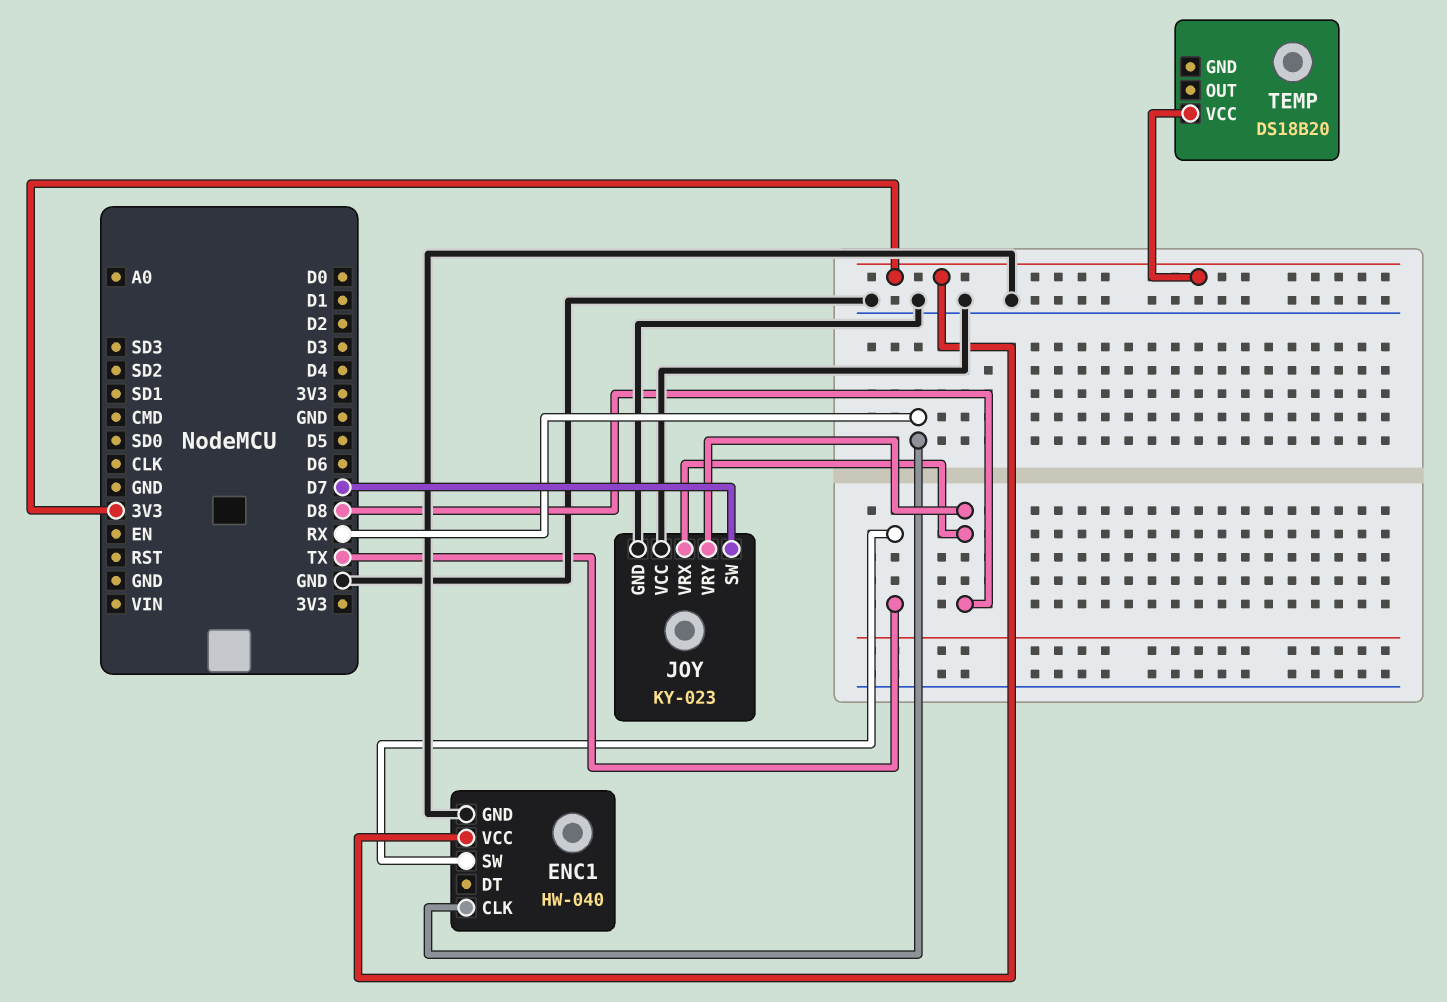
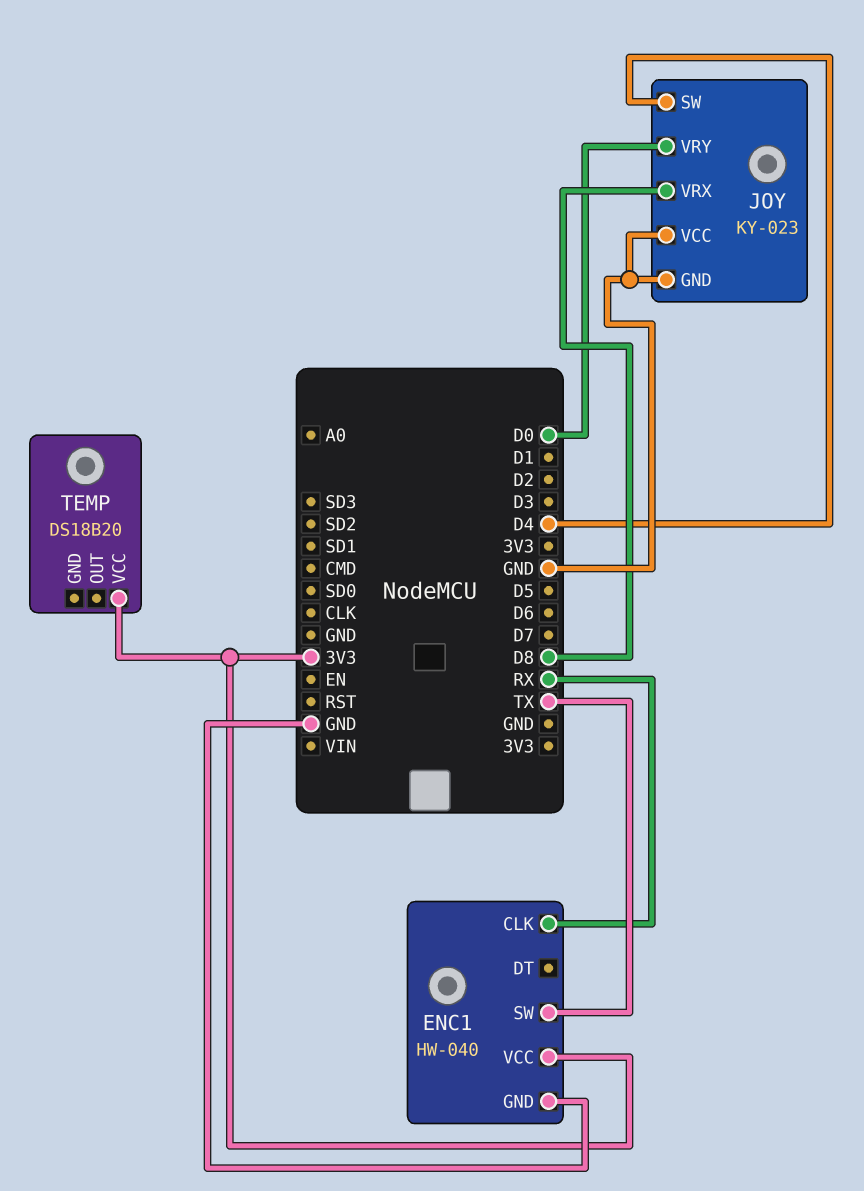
JOY pin SW: D7 -> D4
JOY pin VRY: D8 -> D0

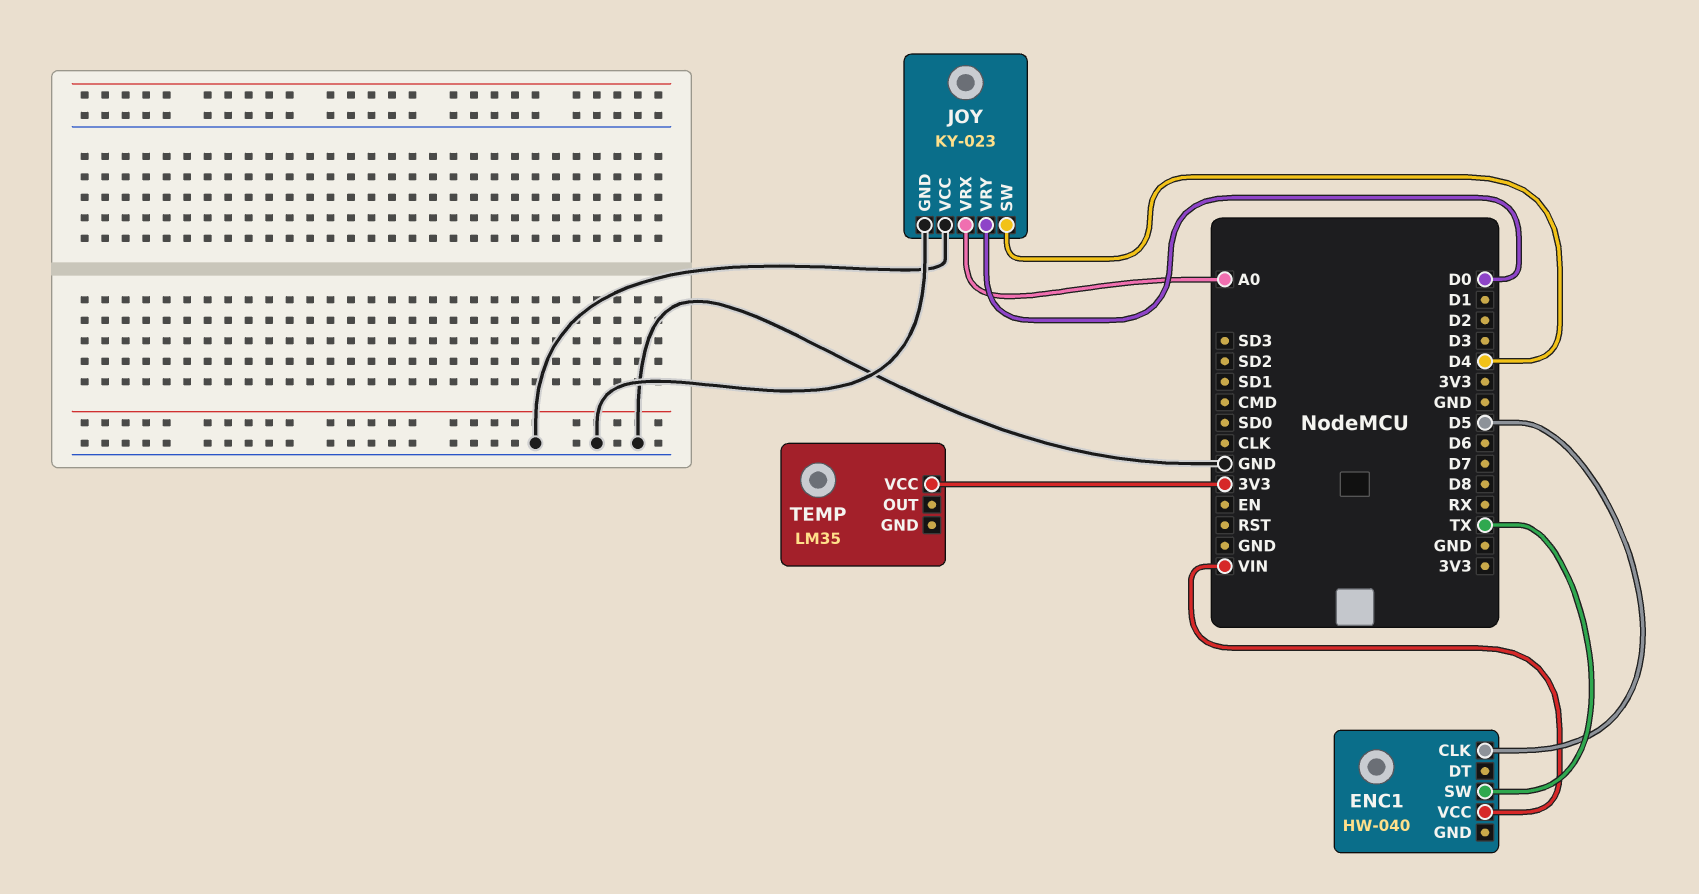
ENC1 pin CLK: RX -> D5
ENC1 pin GND: GND -> none
ENC1 pin VCC: 3V3 -> VIN
JOY pin VRX: D8 -> A0
TEMP: DS18B20 -> LM35

